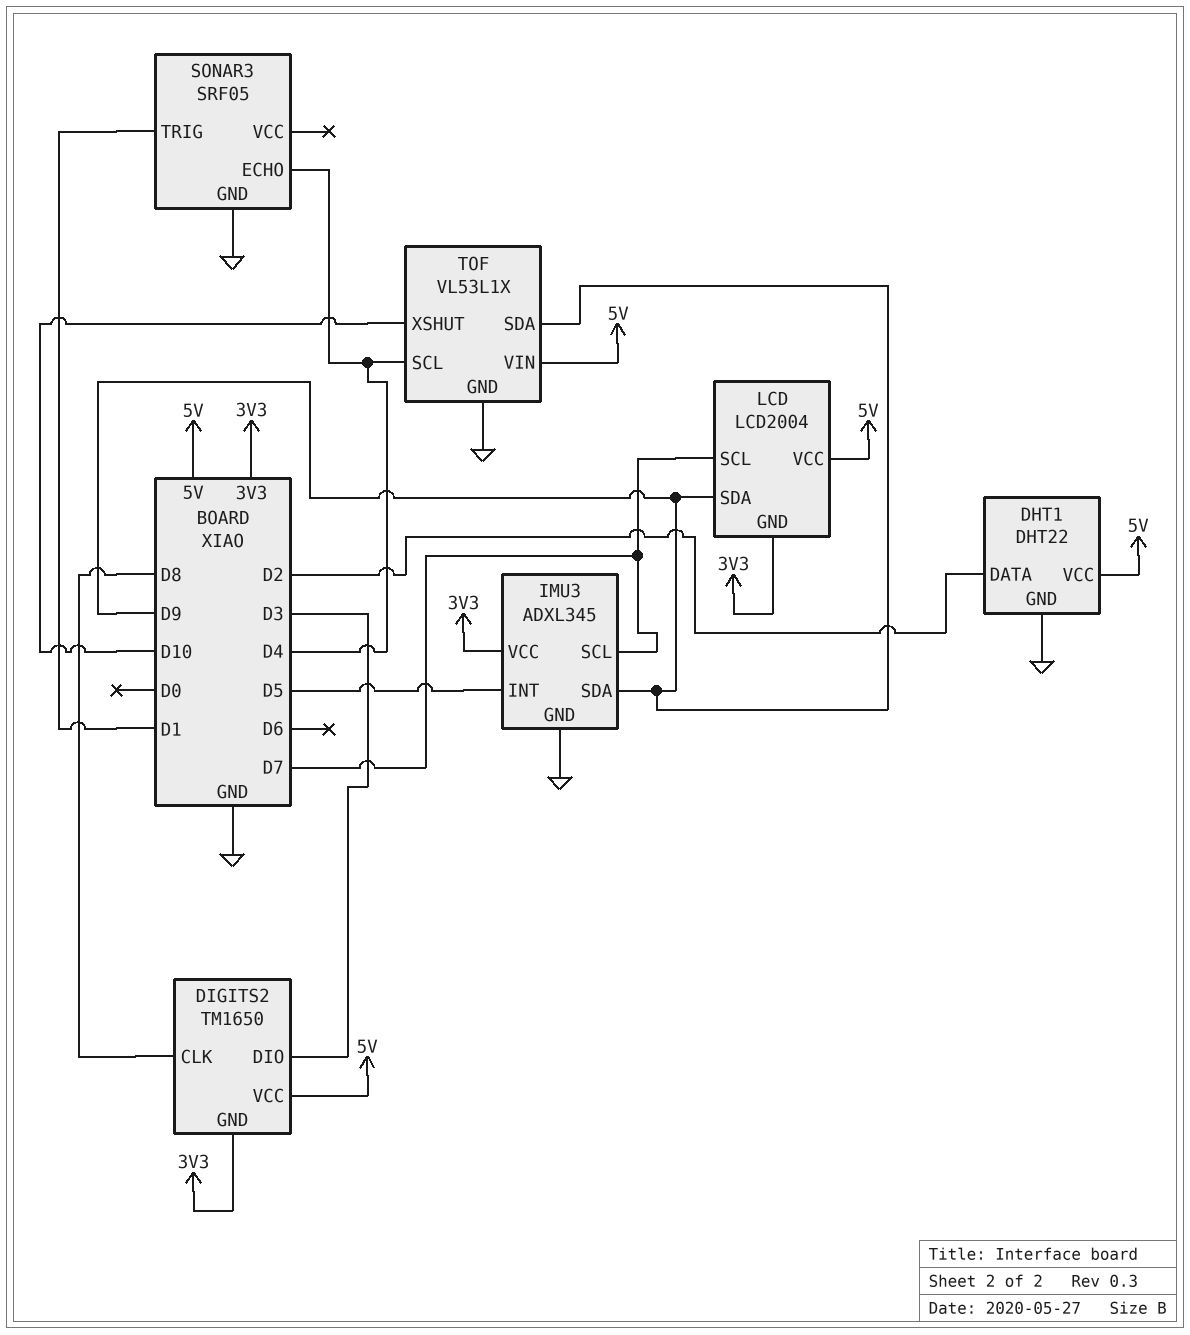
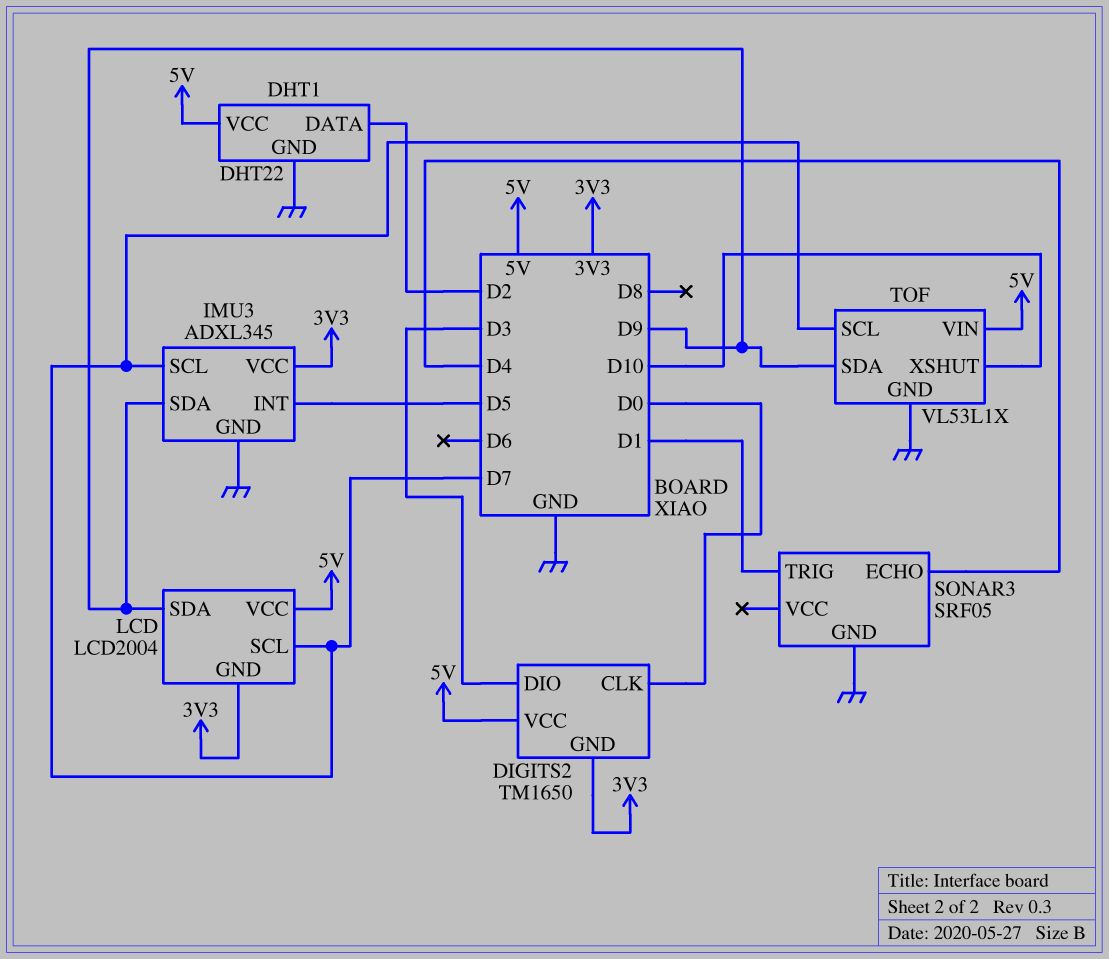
DIGITS2 pin CLK: D8 -> D0
TOF pin SCL: D4 -> D7

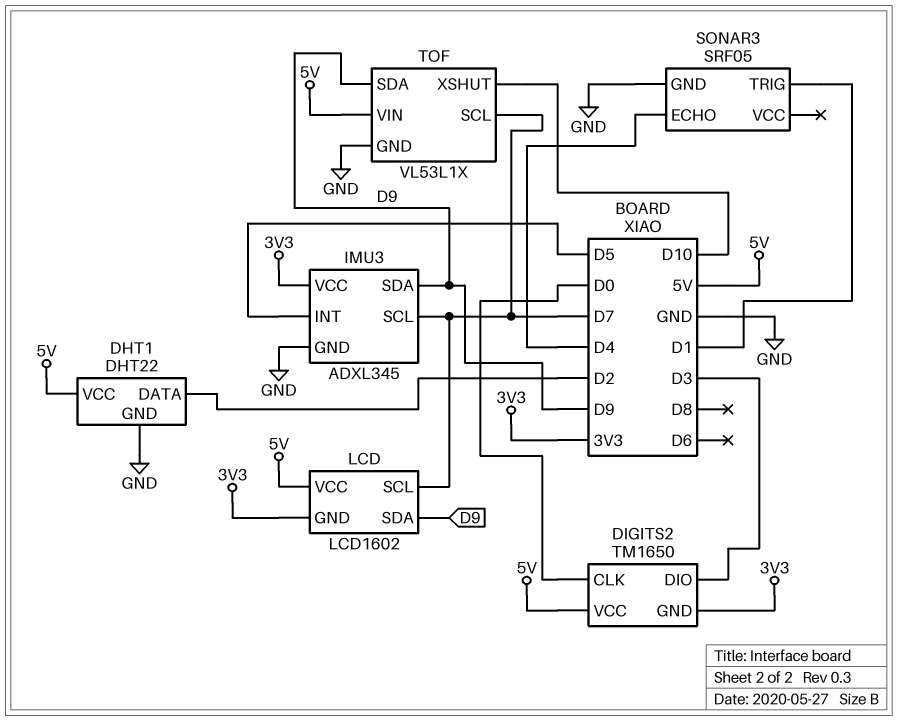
LCD: LCD2004 -> LCD1602

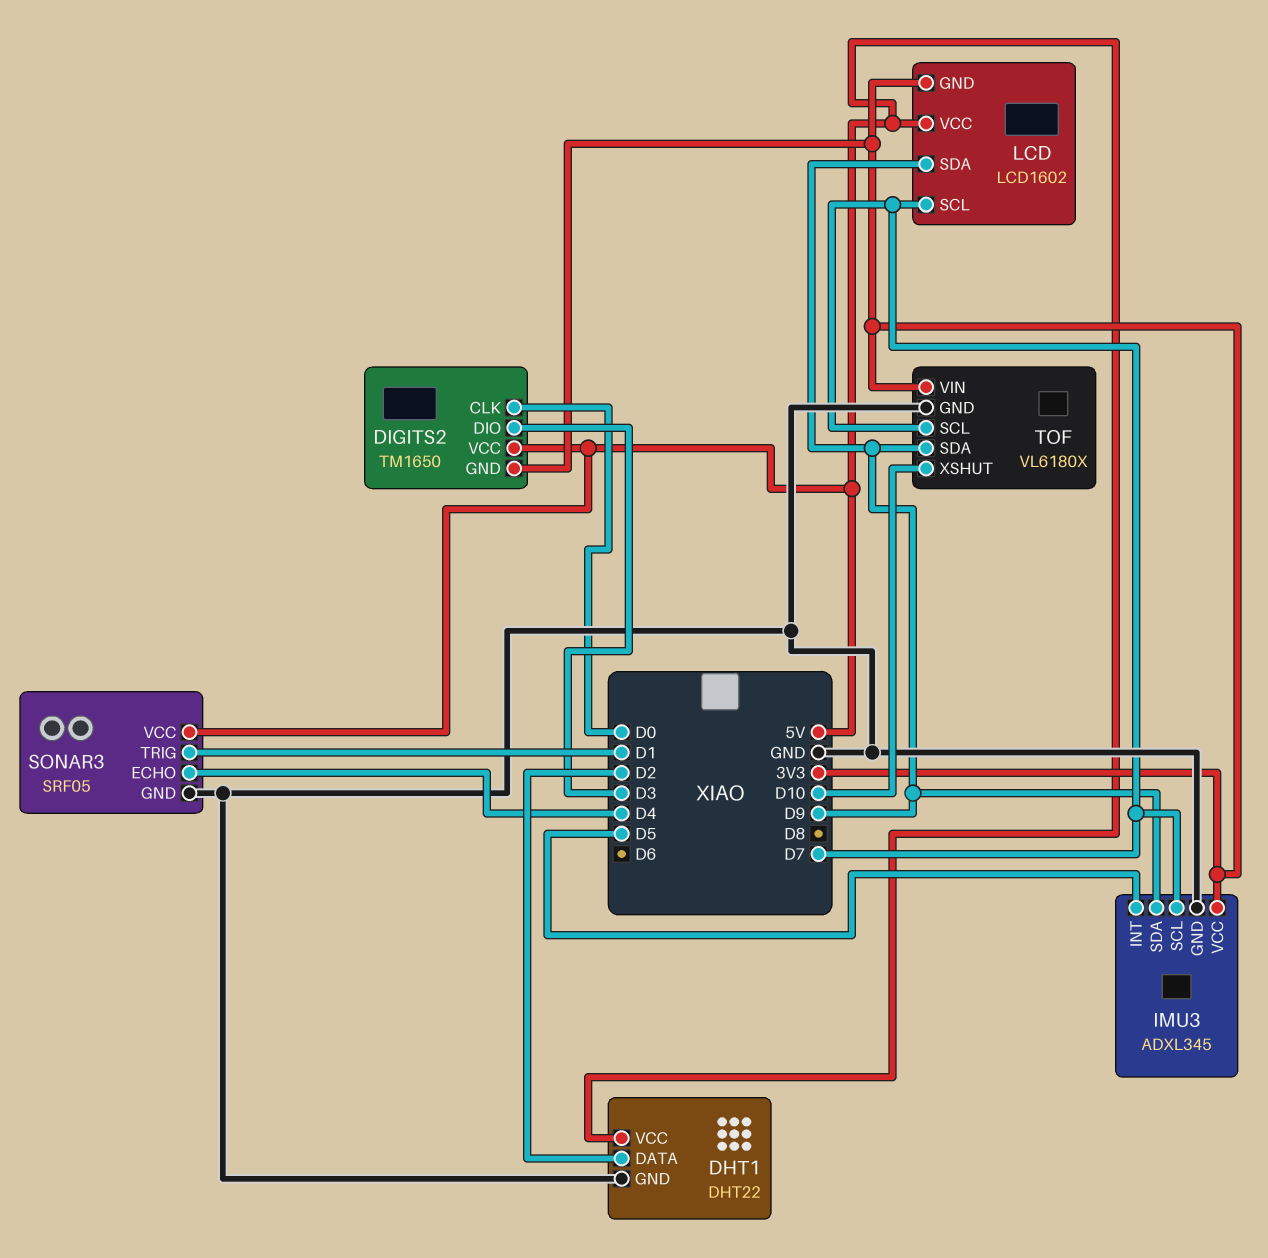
SONAR3 pin VCC: none -> 5V
TOF: VL53L1X -> VL6180X
TOF pin VIN: 5V -> 3V3

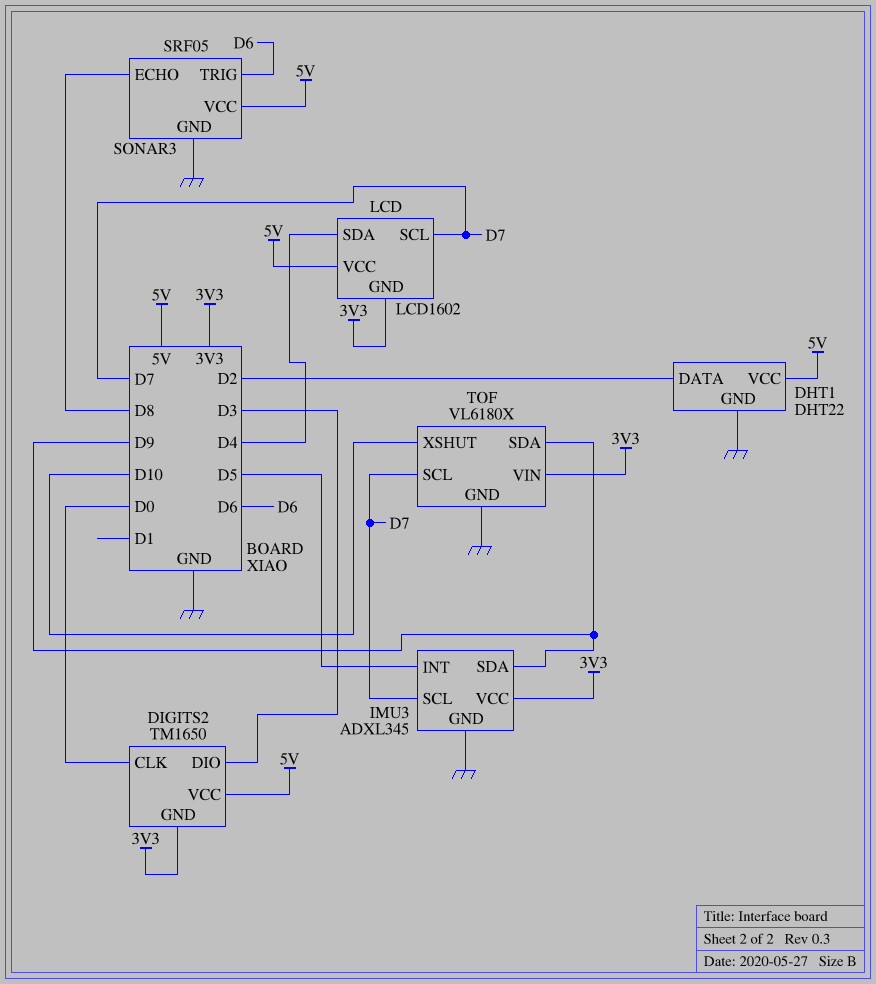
LCD pin SDA: D9 -> D4
SONAR3 pin ECHO: D4 -> D8
SONAR3 pin TRIG: D1 -> D6

